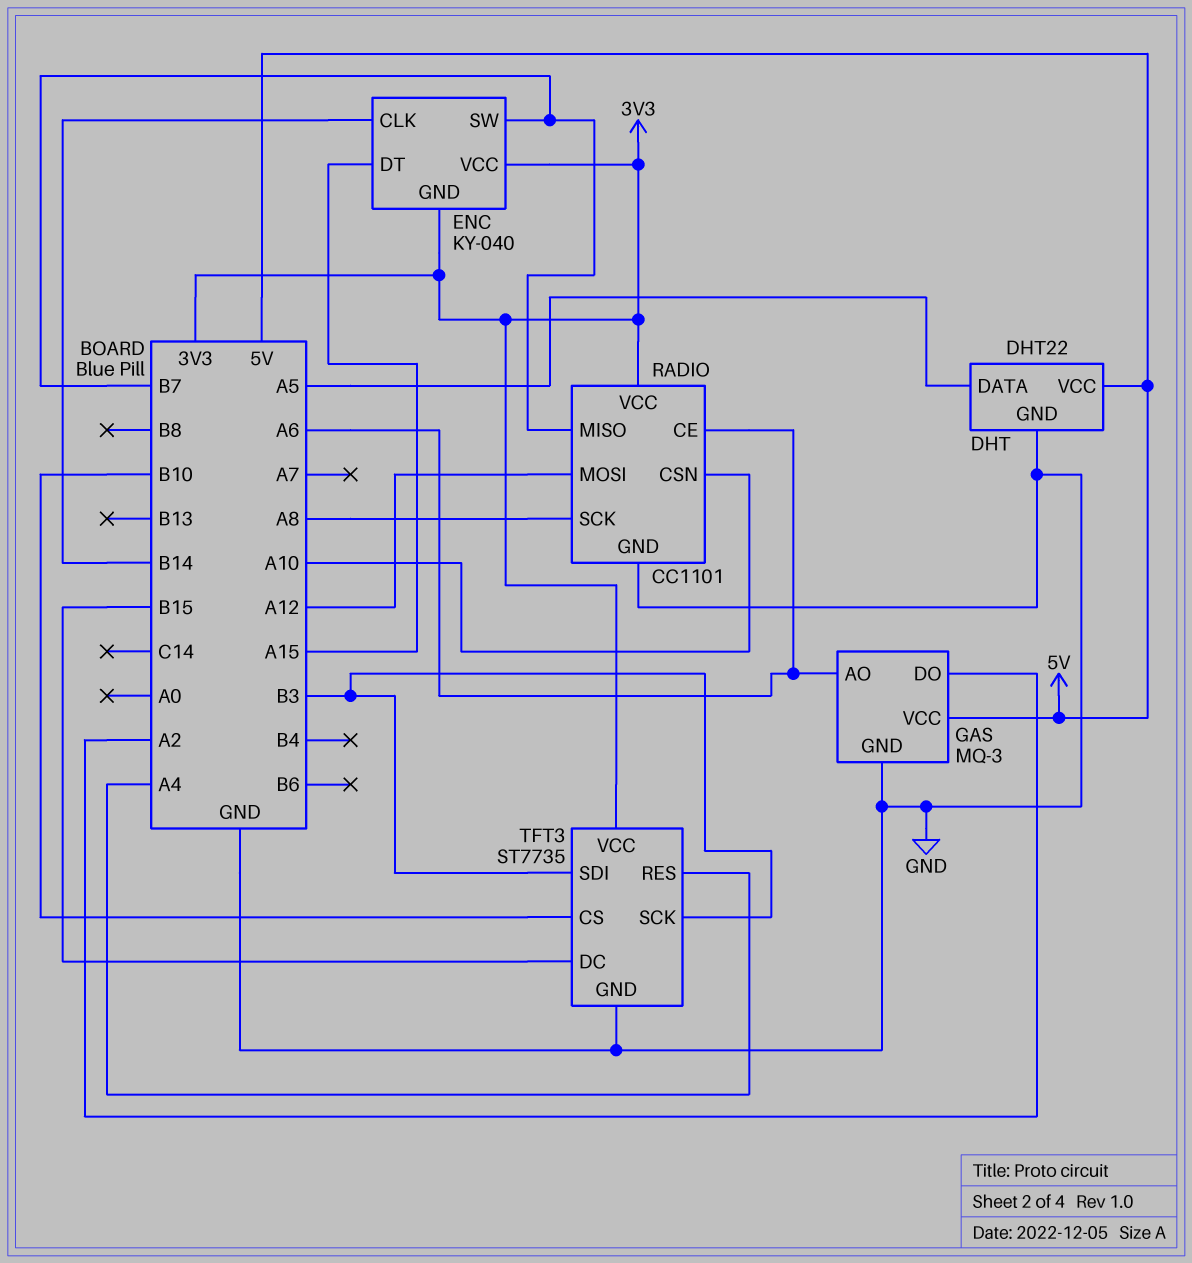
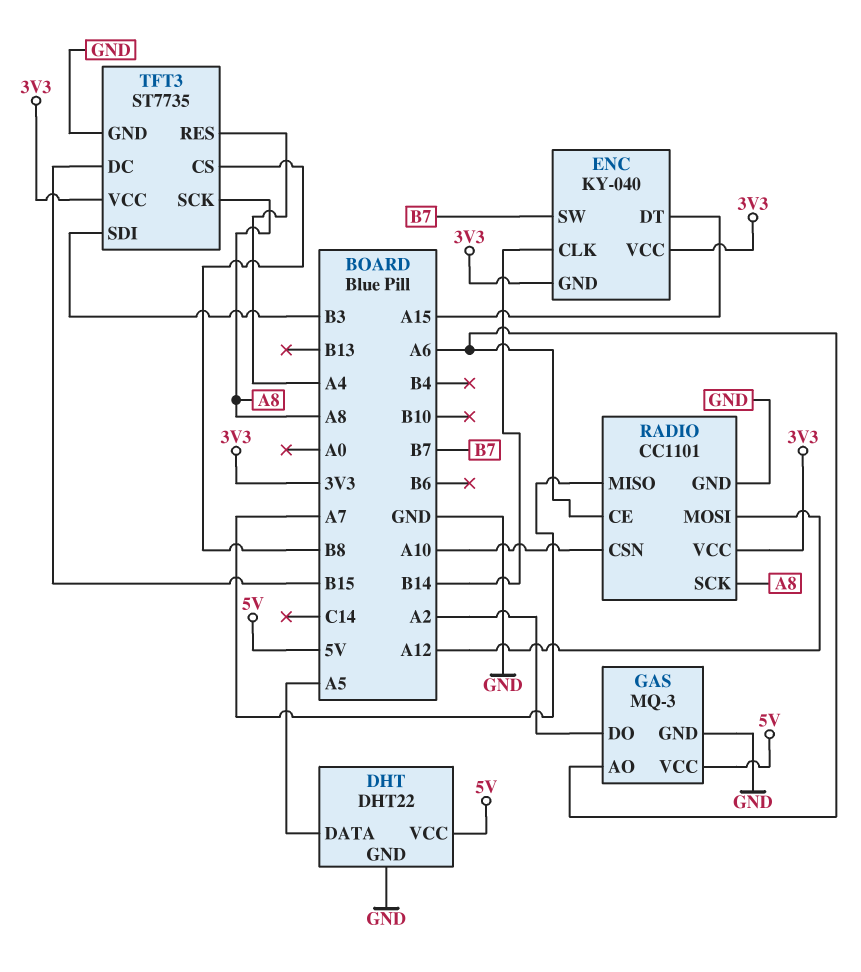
RADIO pin MISO: B7 -> A7
TFT3 pin CS: B10 -> B8
TFT3 pin SCK: B3 -> A8

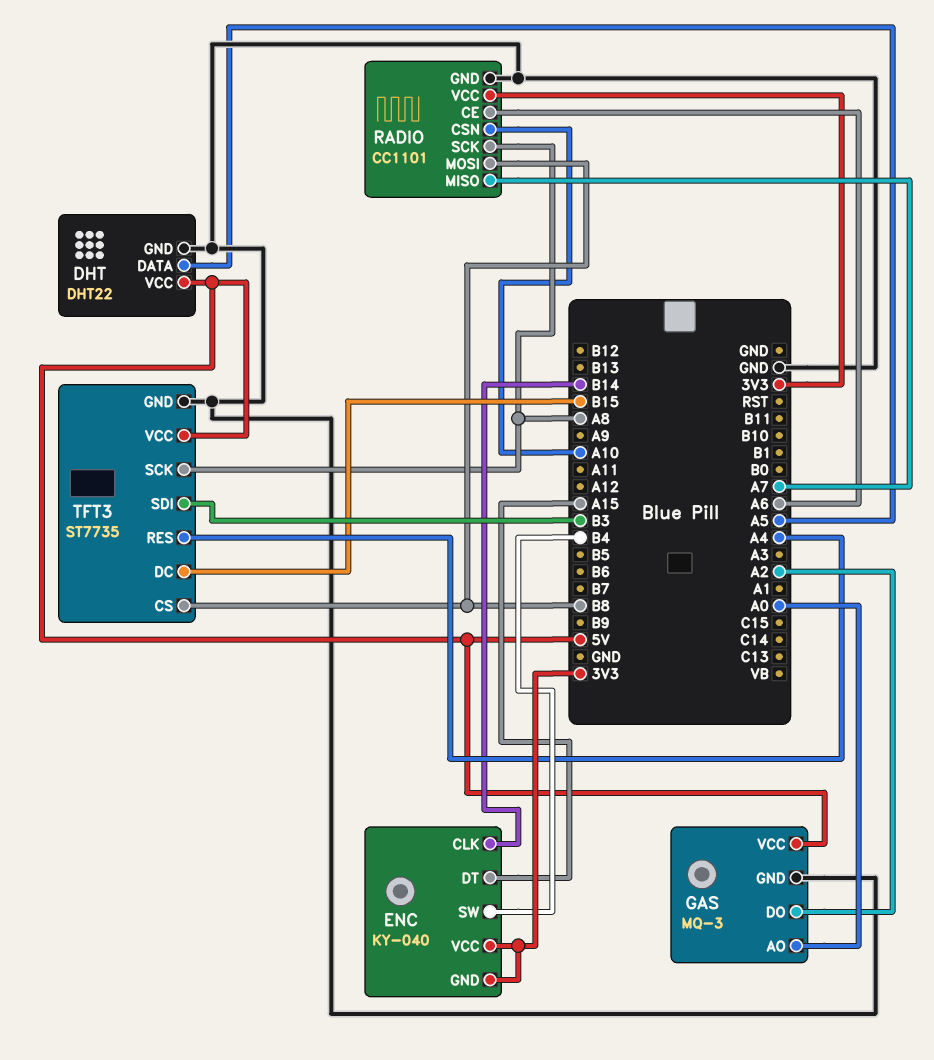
ENC pin SW: B7 -> B4
GAS pin AO: A6 -> A0
RADIO pin MOSI: A12 -> B8
TFT3 pin VCC: 3V3 -> 5V

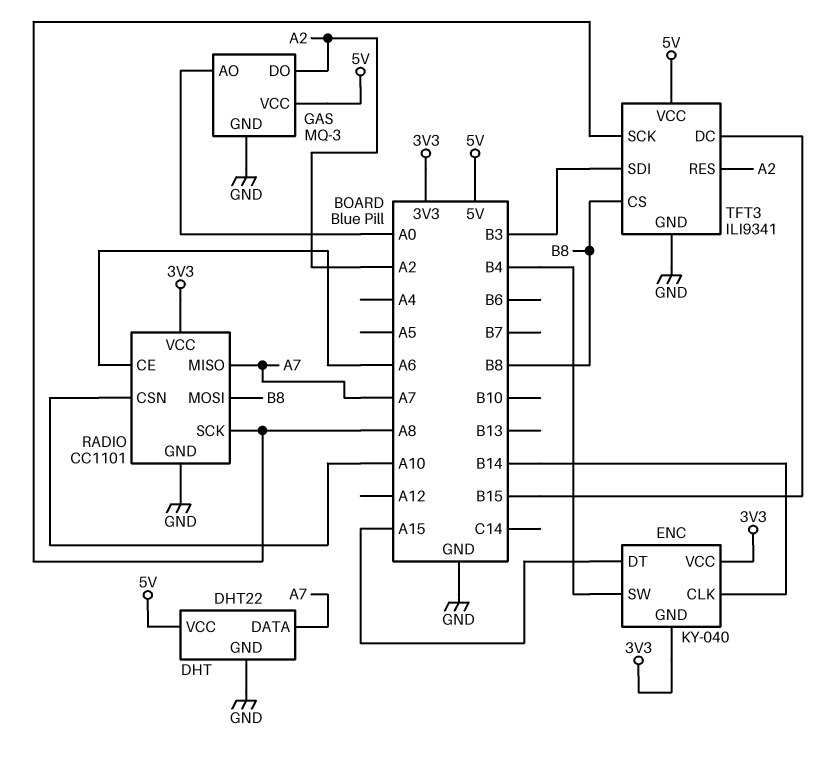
DHT pin DATA: A5 -> A7
TFT3: ST7735 -> ILI9341
TFT3 pin RES: A4 -> A2

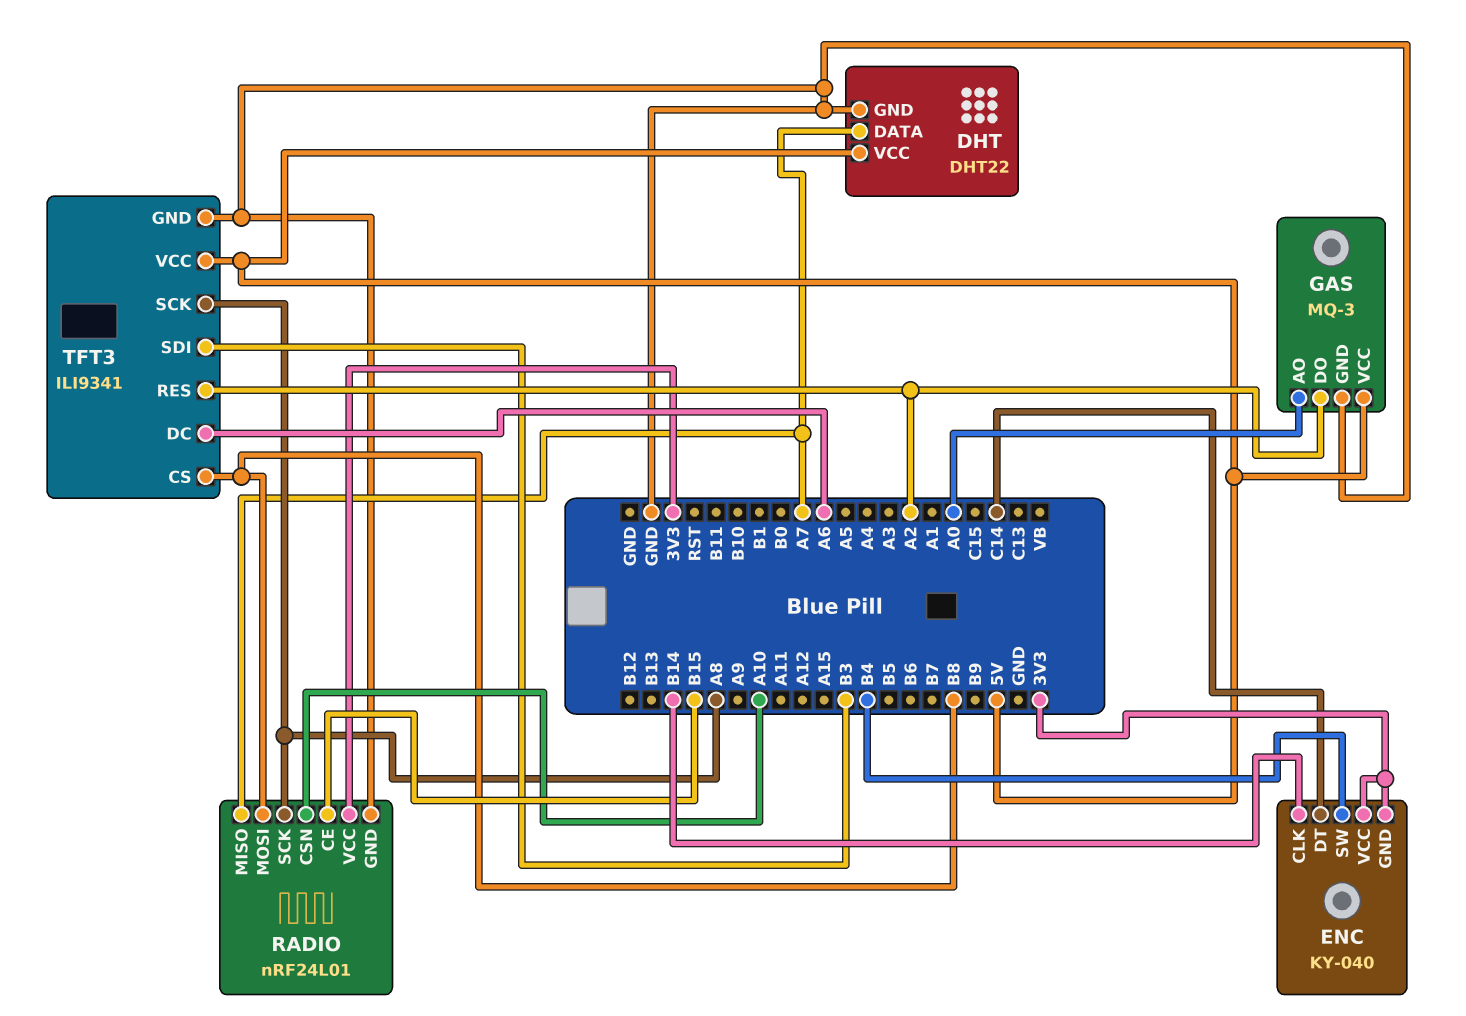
ENC pin DT: A15 -> C14
RADIO: CC1101 -> nRF24L01
RADIO pin CE: A6 -> B15
TFT3 pin DC: B15 -> A6

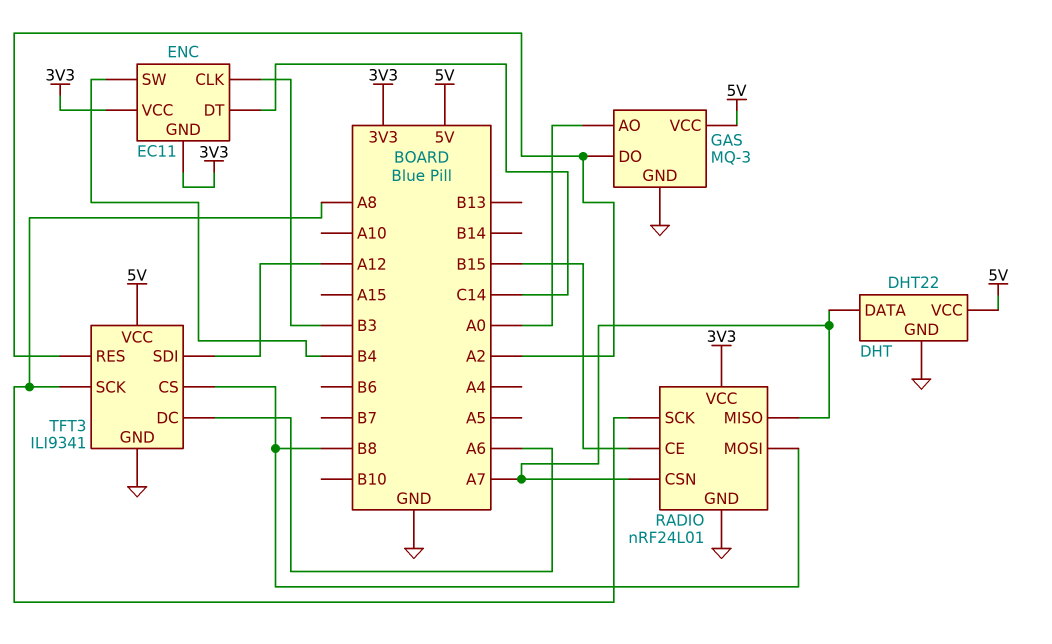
ENC: KY-040 -> EC11
ENC pin CLK: B14 -> B3
RADIO pin CSN: A10 -> A7
TFT3 pin SDI: B3 -> A12

